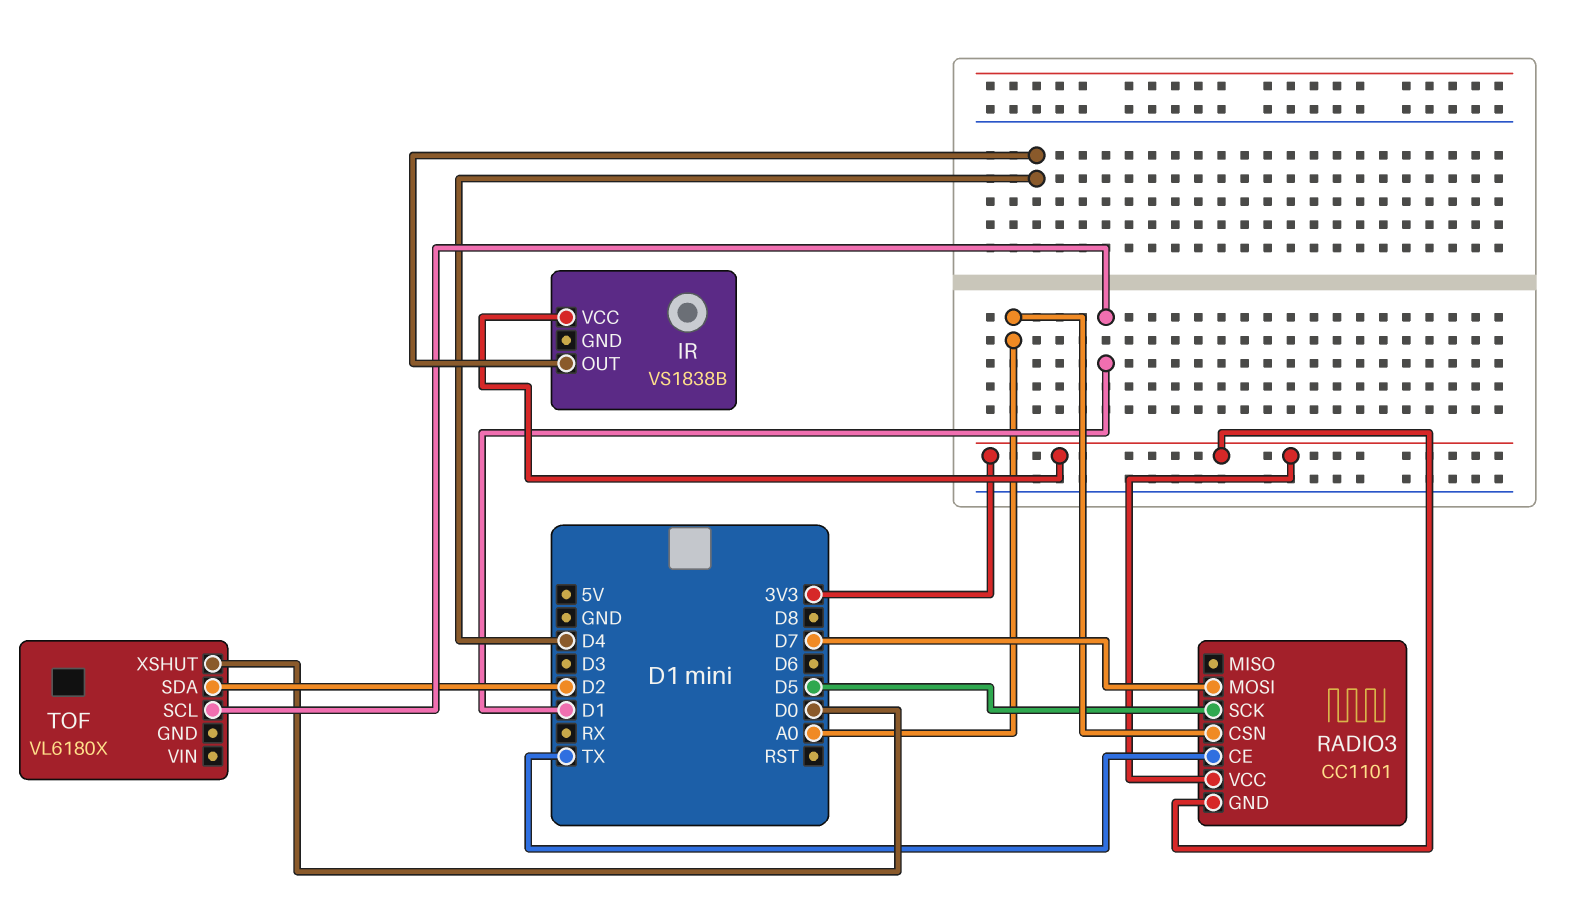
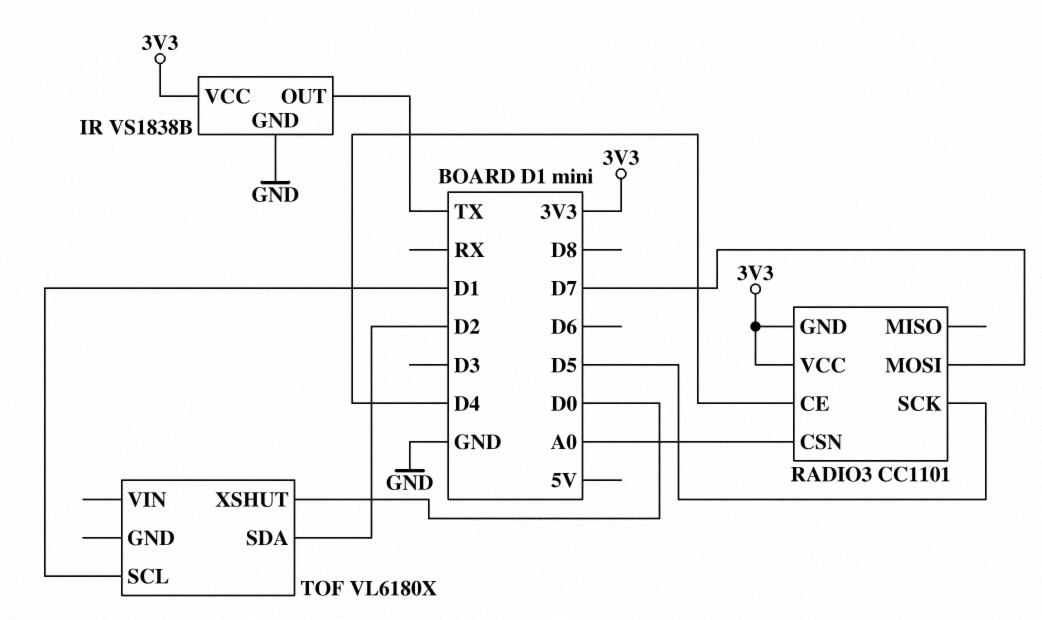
IR pin GND: none -> GND
IR pin OUT: D4 -> TX
RADIO3 pin CE: TX -> D4

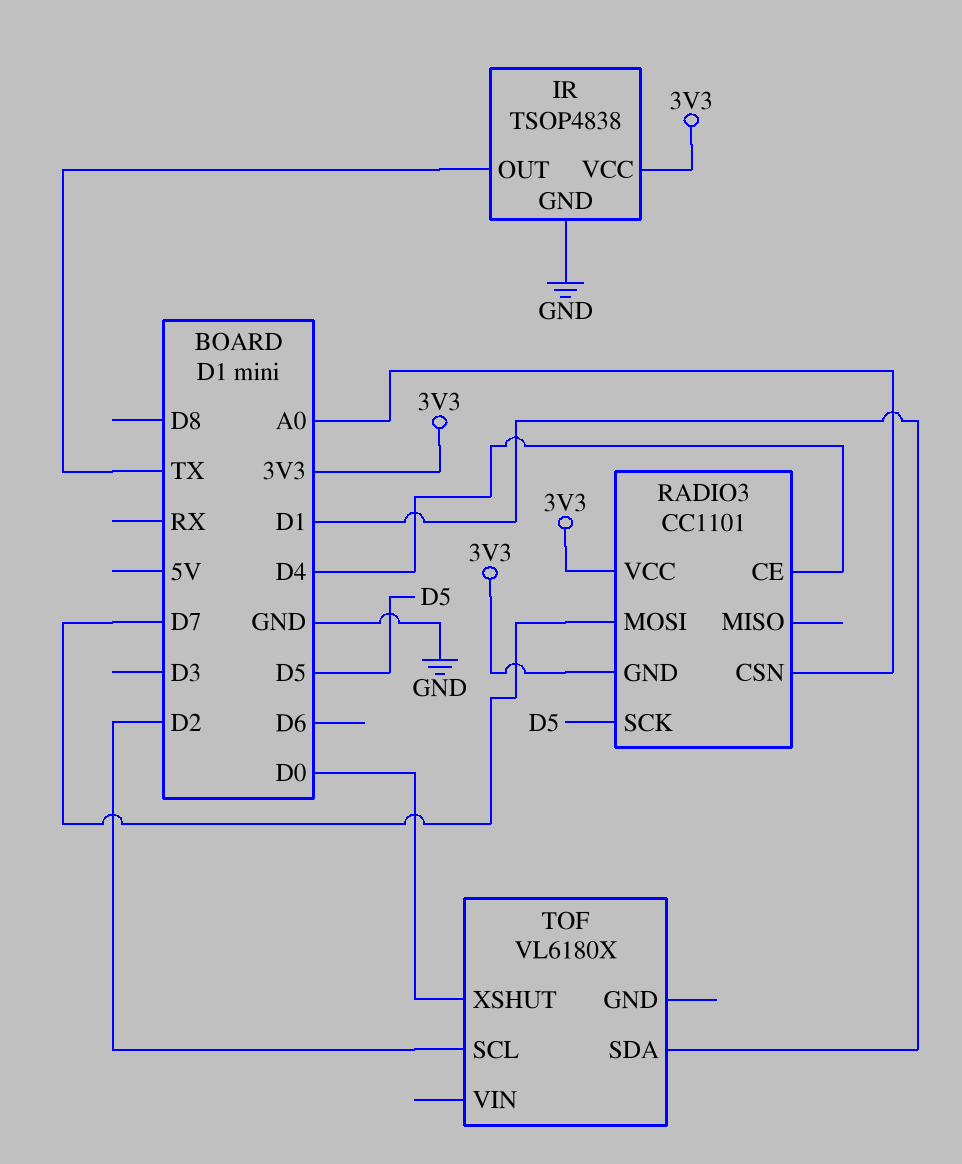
IR: VS1838B -> TSOP4838
TOF pin SCL: D1 -> D2
TOF pin SDA: D2 -> D1

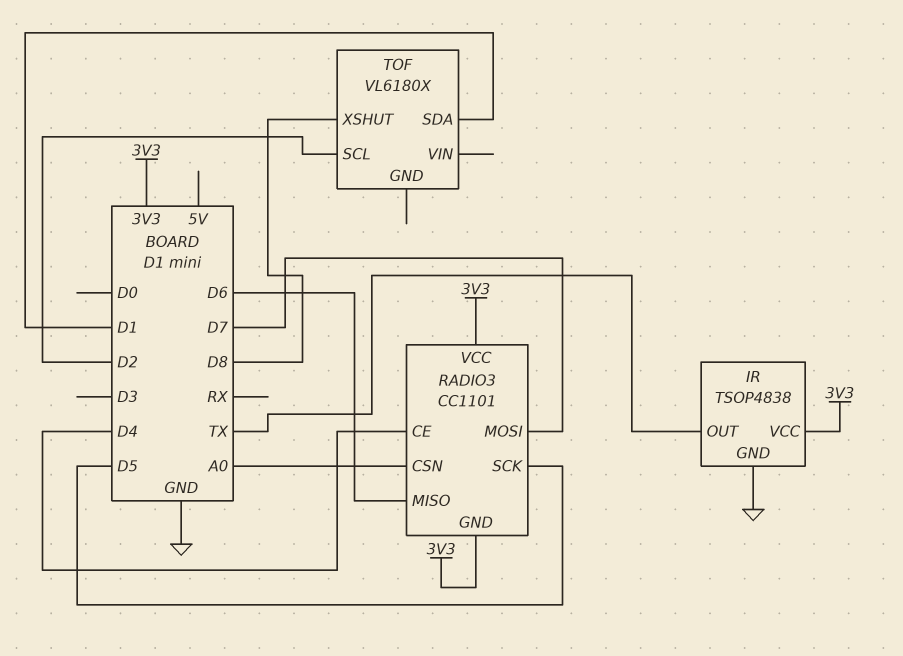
RADIO3 pin MISO: none -> D6
TOF pin XSHUT: D0 -> D8

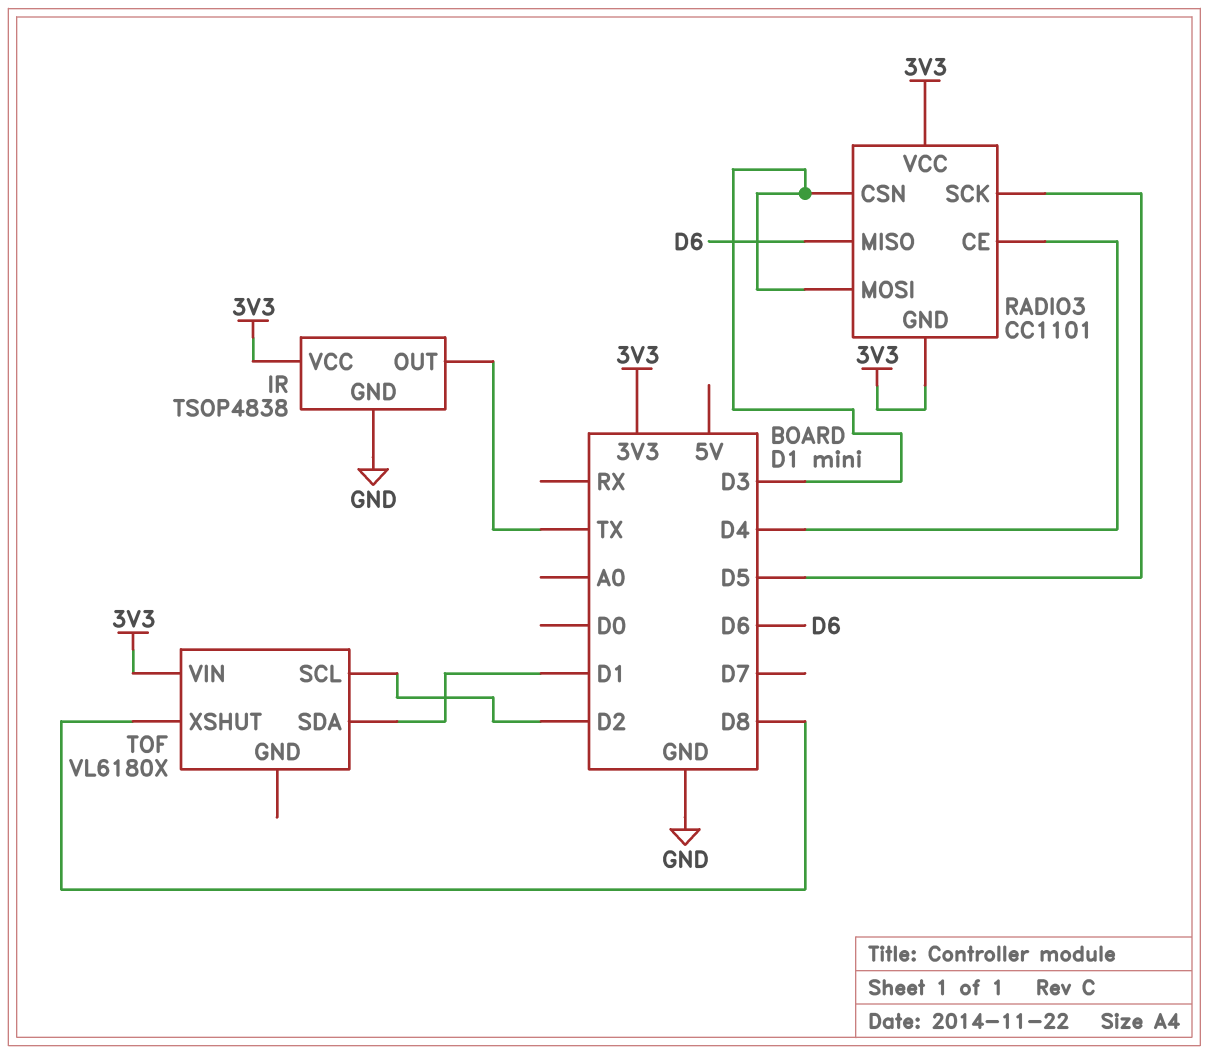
RADIO3 pin CSN: A0 -> D3
RADIO3 pin MOSI: D7 -> D3
TOF pin VIN: none -> 3V3

